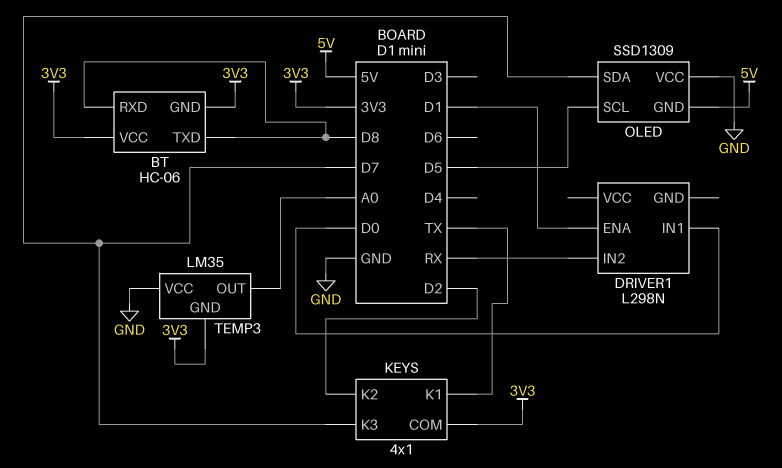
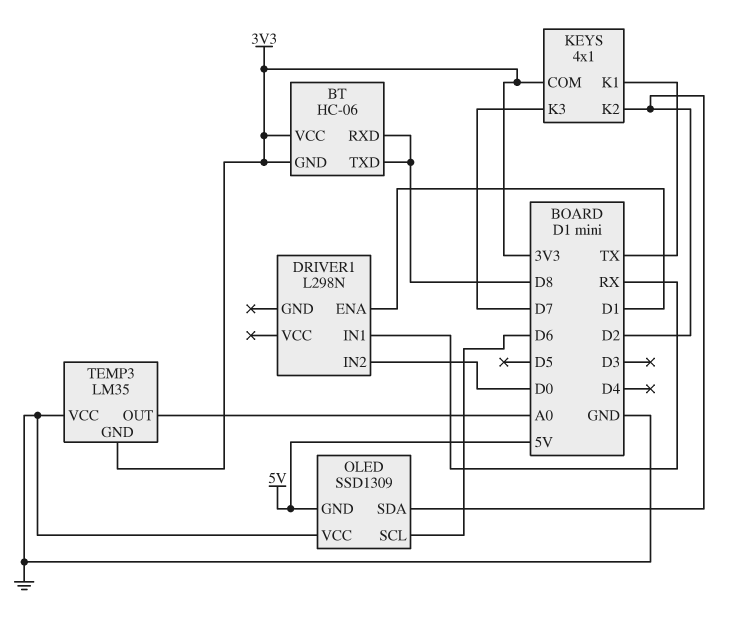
DRIVER1 pin IN1: D0 -> RX
DRIVER1 pin IN2: RX -> D0
OLED pin SCL: D5 -> D6
OLED pin SDA: D7 -> D2

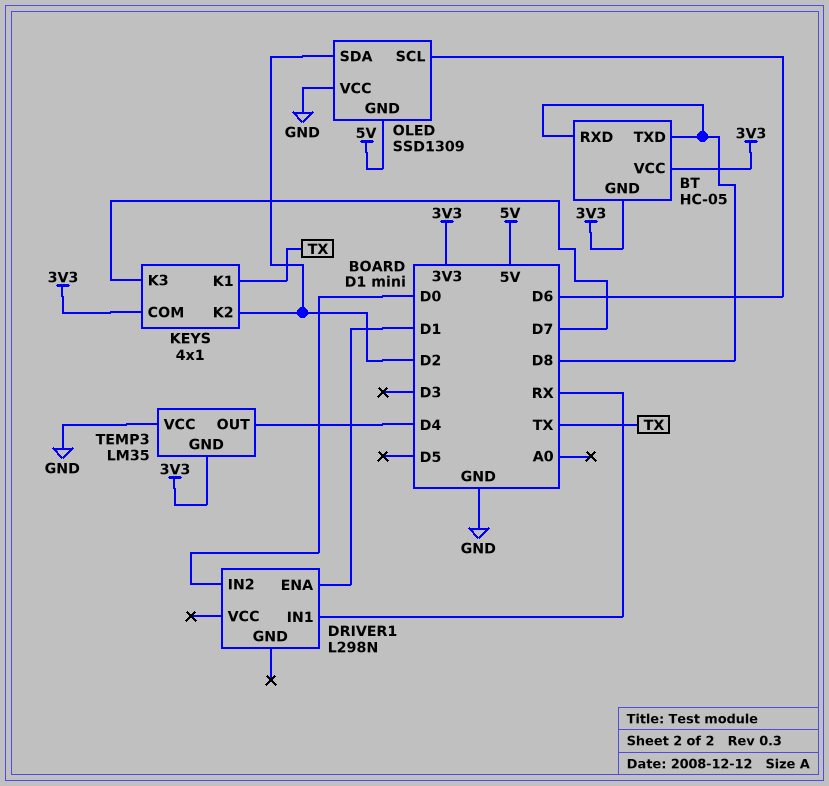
BT: HC-06 -> HC-05
TEMP3 pin OUT: A0 -> D4

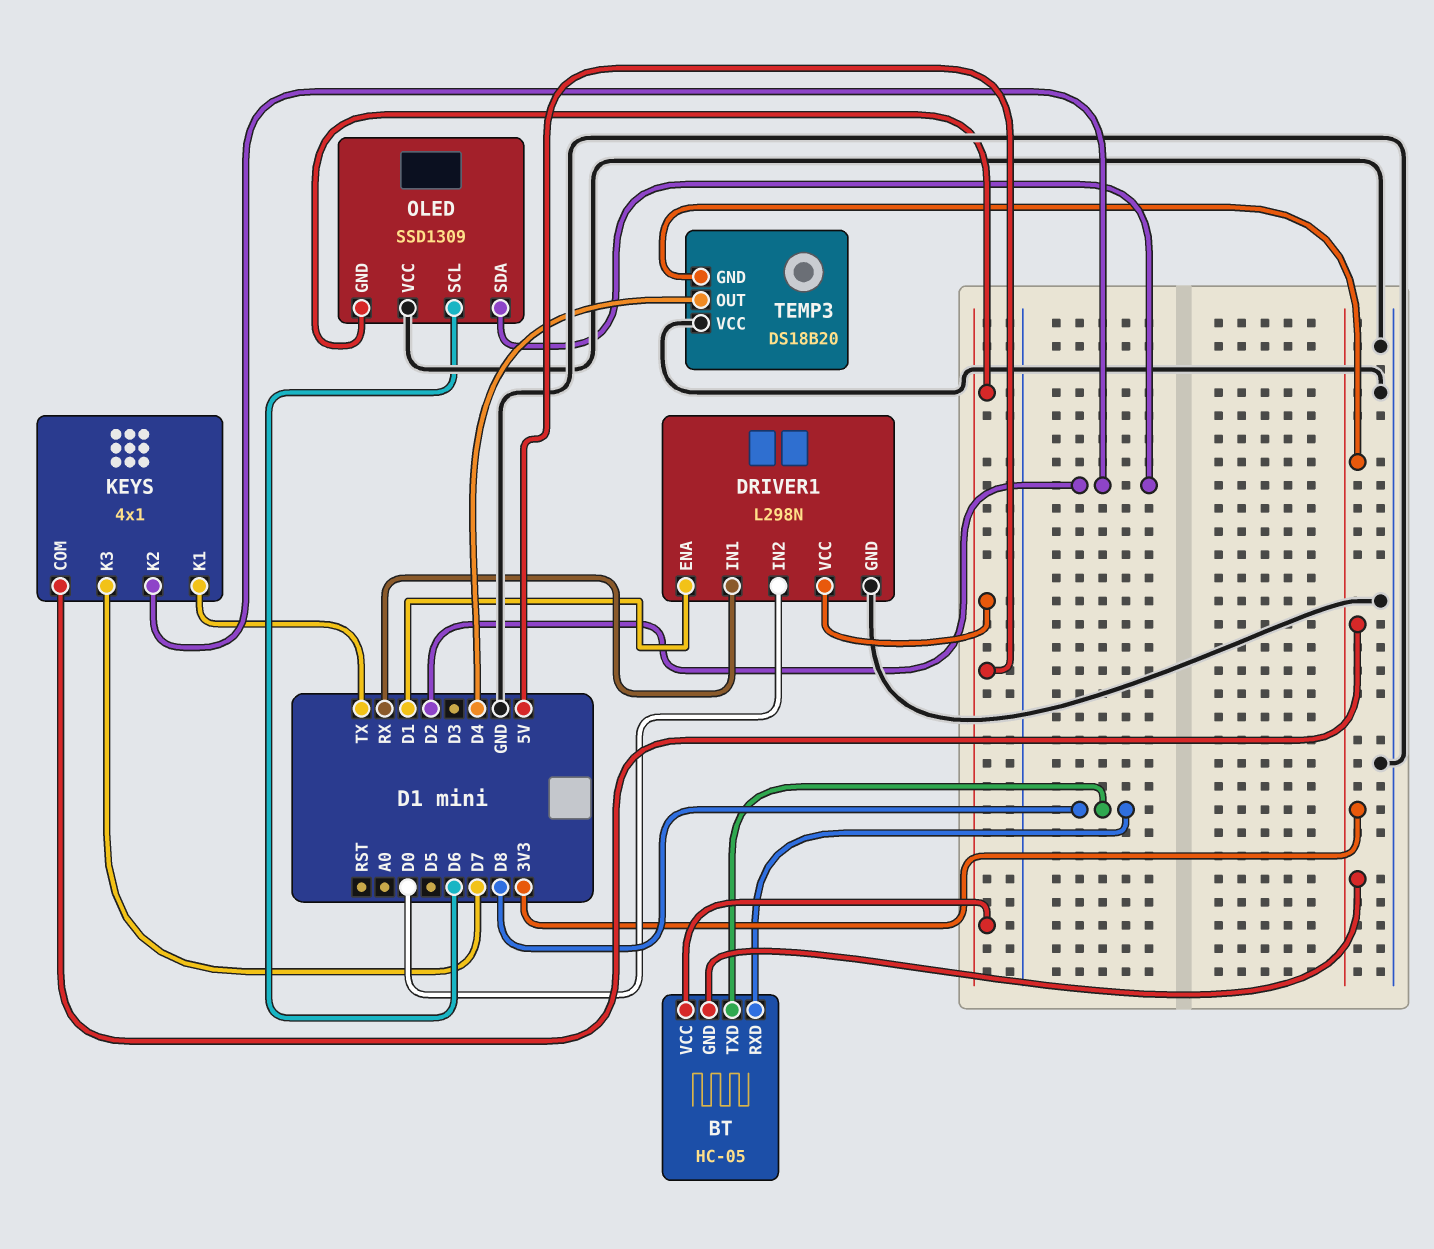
BT pin VCC: 3V3 -> 5V
DRIVER1 pin GND: none -> GND
DRIVER1 pin VCC: none -> 5V
TEMP3: LM35 -> DS18B20

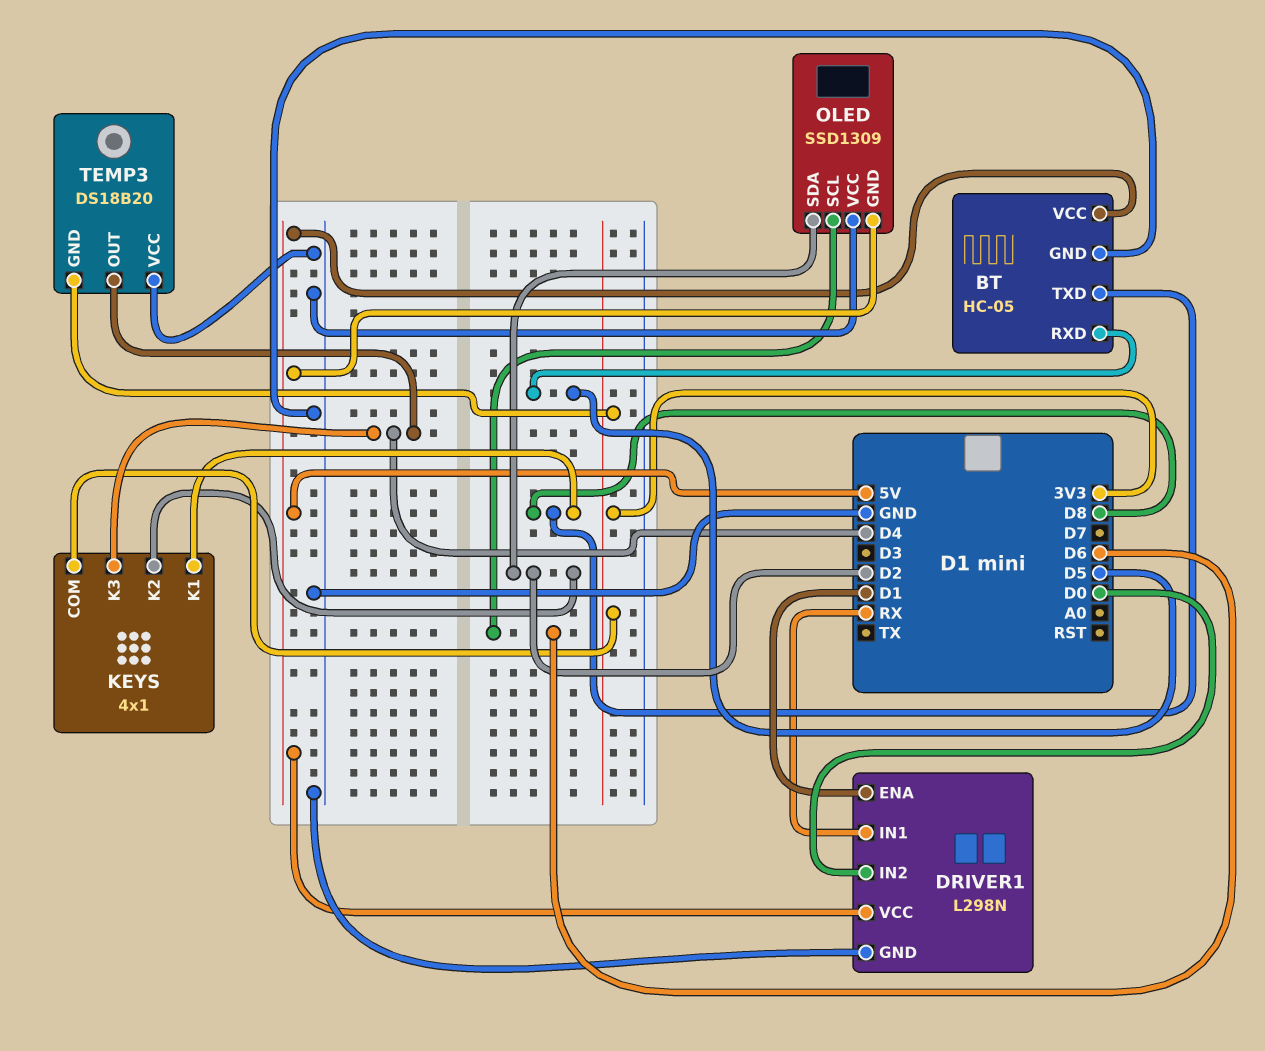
BT pin GND: 3V3 -> GND
BT pin RXD: D8 -> D5
KEYS pin K1: TX -> D8
KEYS pin K3: D7 -> D4

